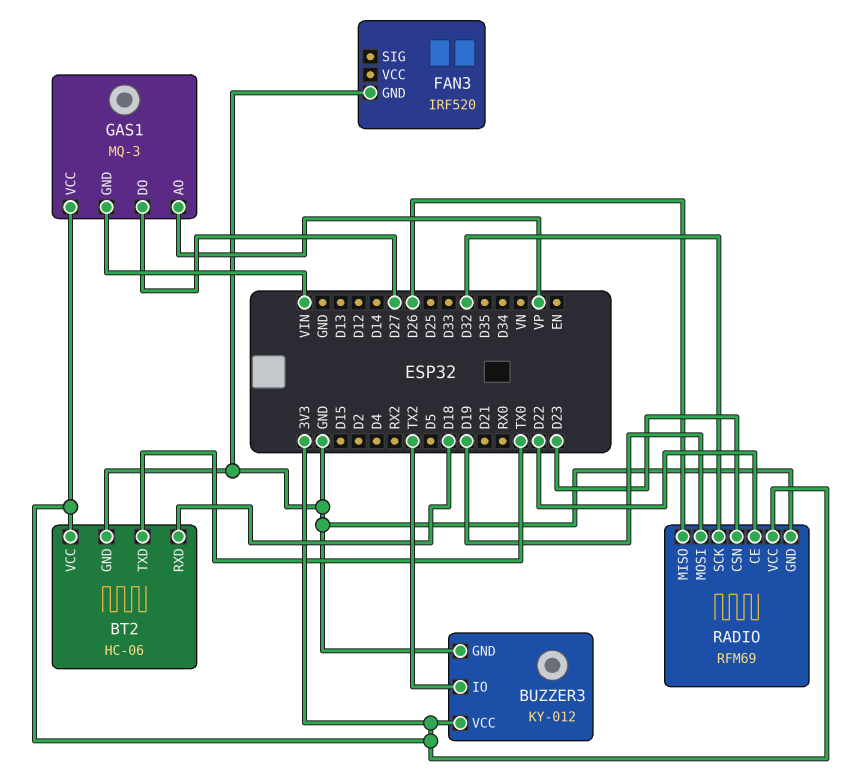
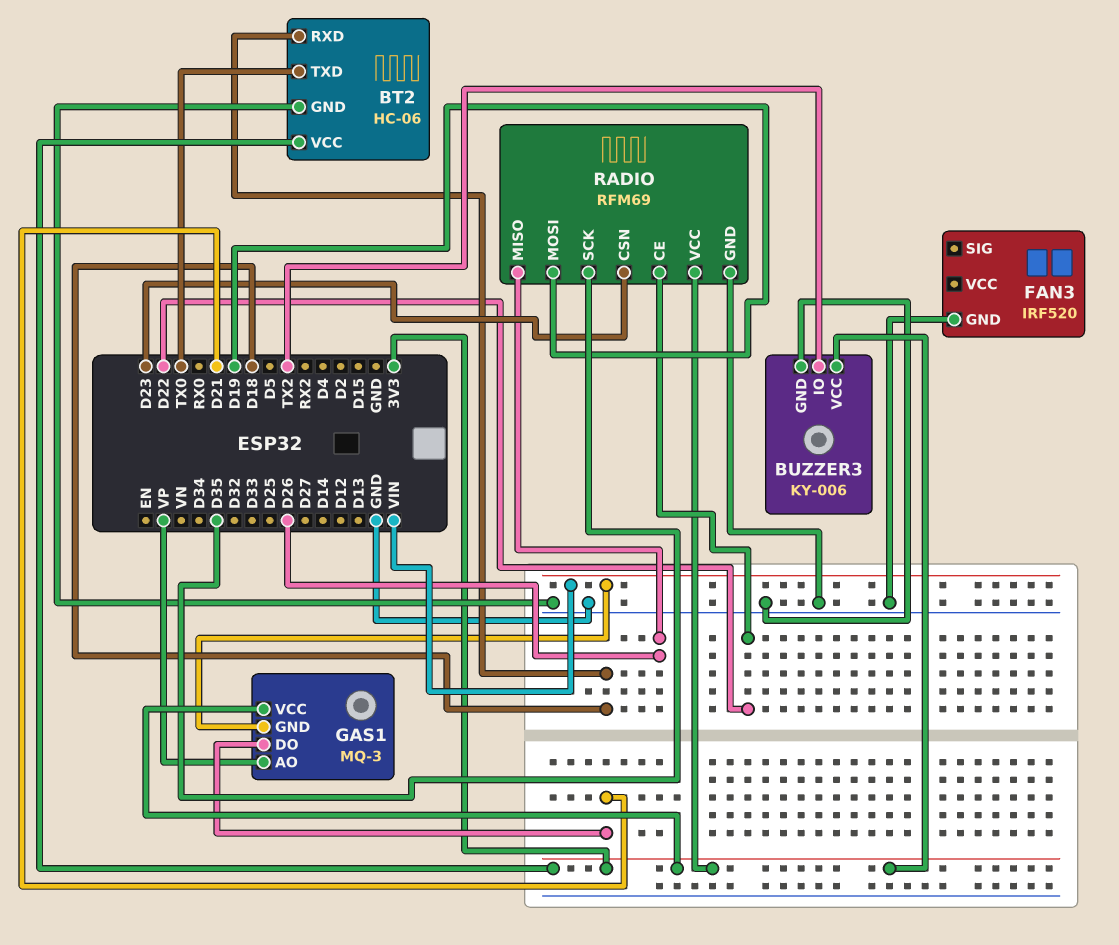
BUZZER3: KY-012 -> KY-006
GAS1 pin DO: D27 -> D21
RADIO pin SCK: D32 -> D35

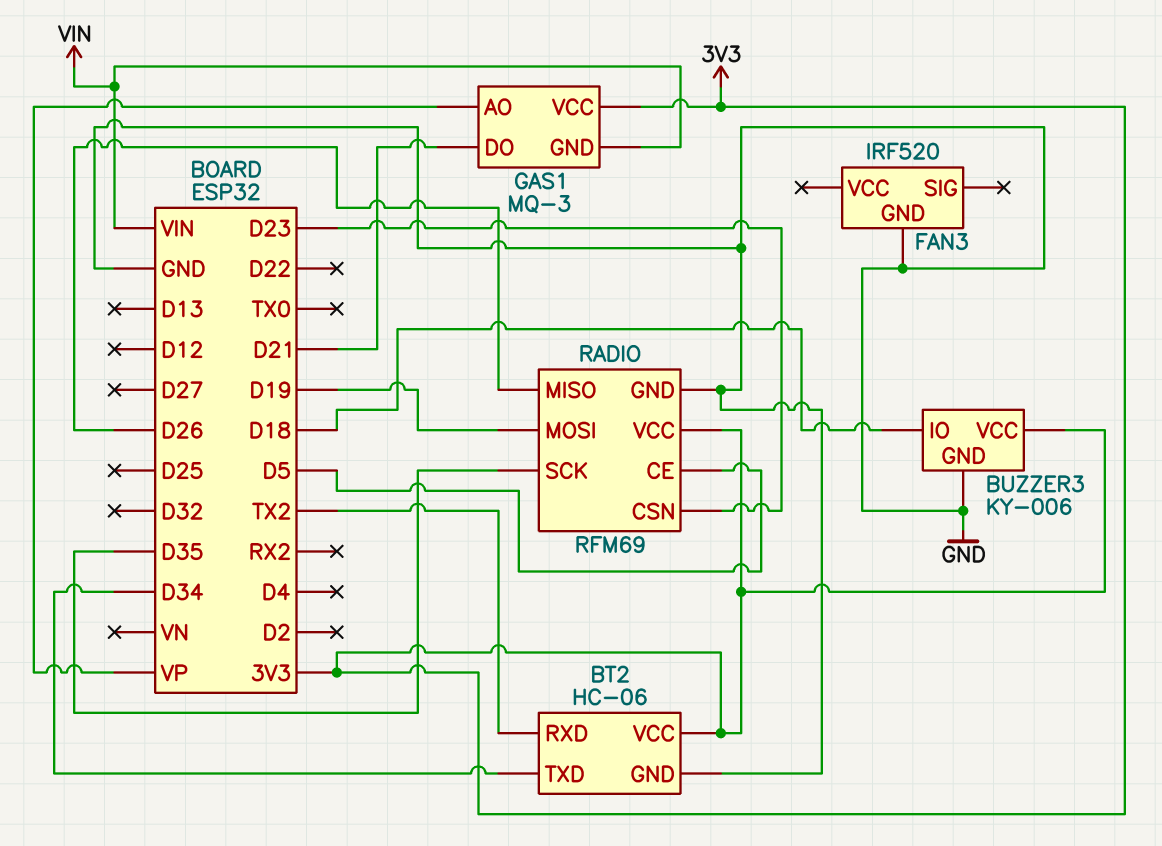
BT2 pin RXD: D18 -> TX2
BT2 pin TXD: TX0 -> D34
BUZZER3 pin IO: TX2 -> D18
RADIO pin CE: D22 -> D5

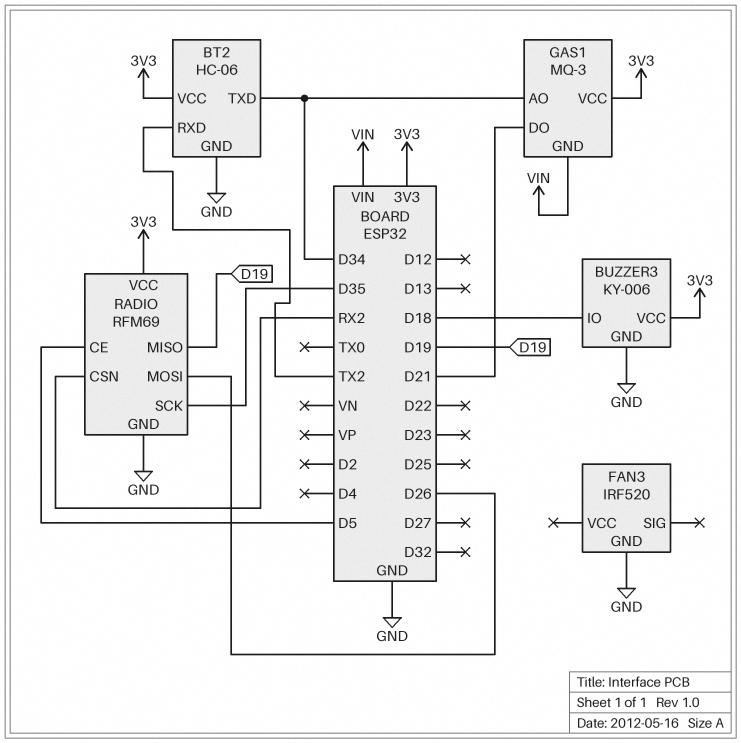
GAS1 pin AO: VP -> D34
RADIO pin CSN: D23 -> RX2
RADIO pin MISO: D26 -> D19
RADIO pin MOSI: D19 -> D26

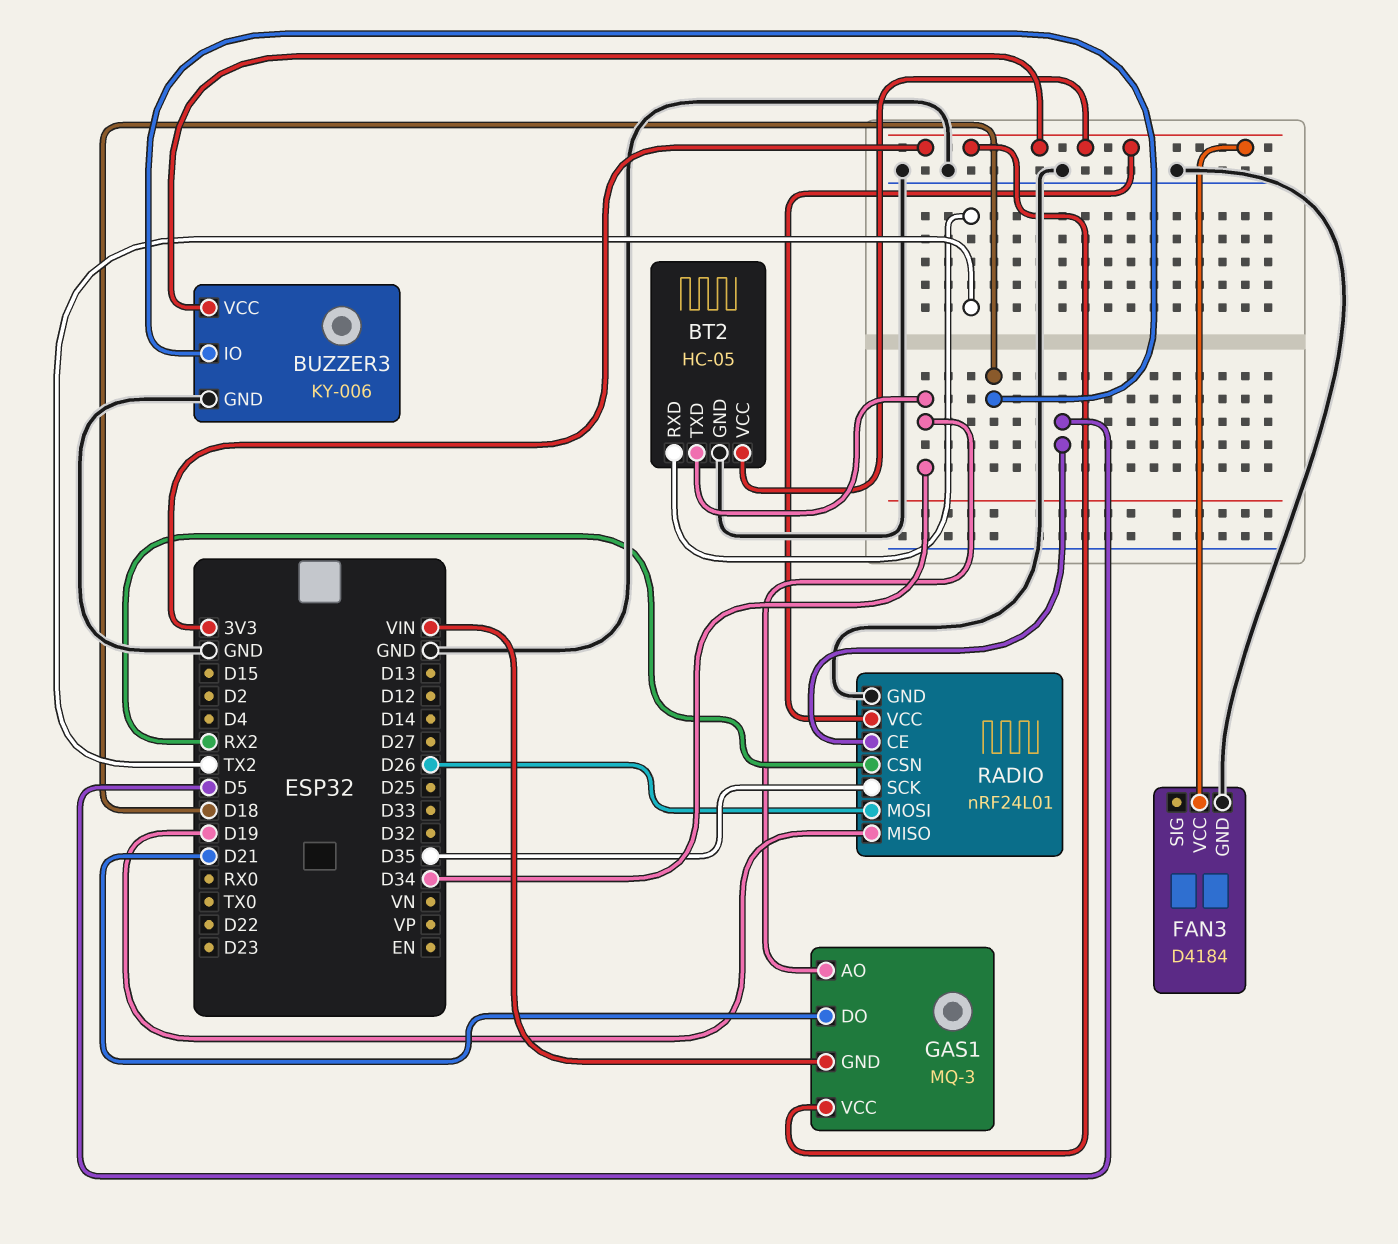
BT2: HC-06 -> HC-05
FAN3: IRF520 -> D4184
FAN3 pin VCC: none -> 3V3
RADIO: RFM69 -> nRF24L01

